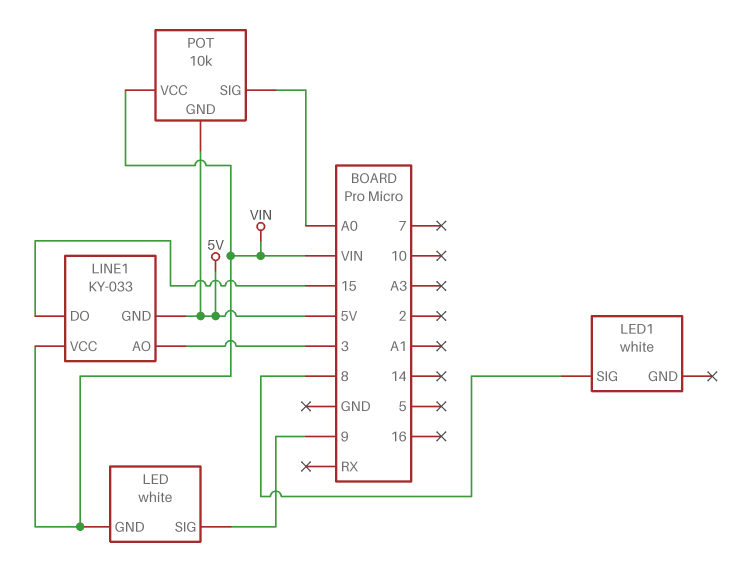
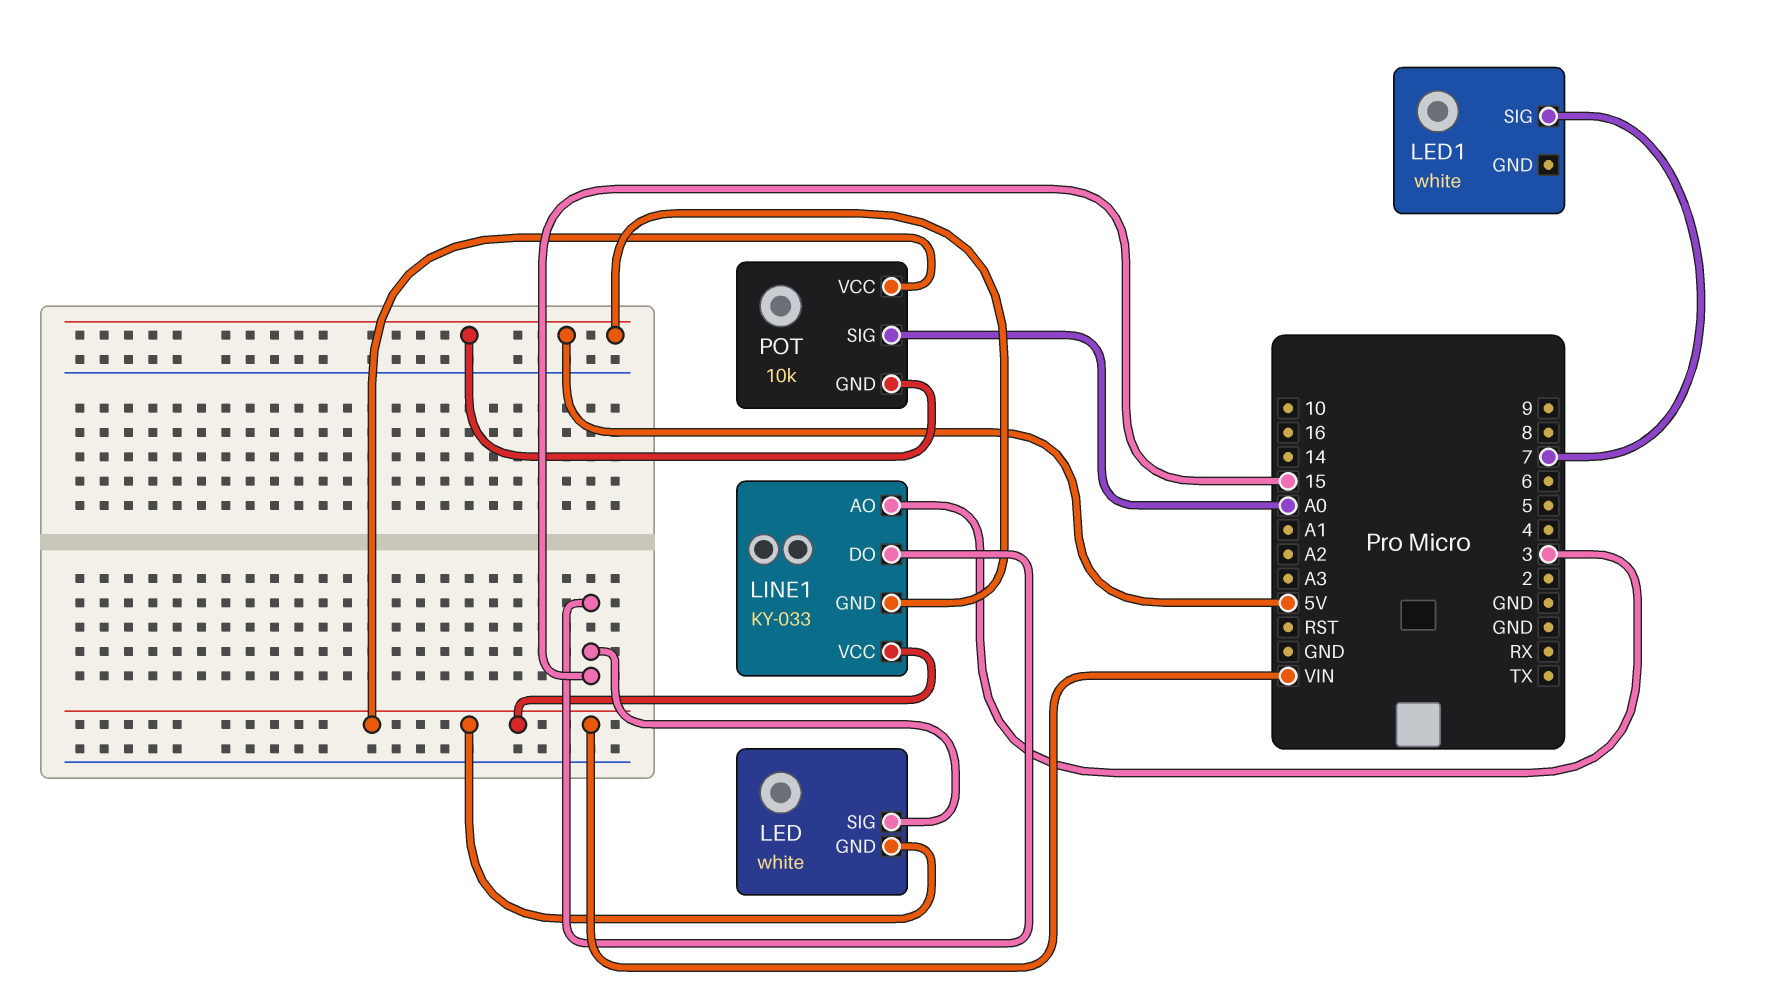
LED pin SIG: 9 -> 15
LED1 pin SIG: 8 -> 7

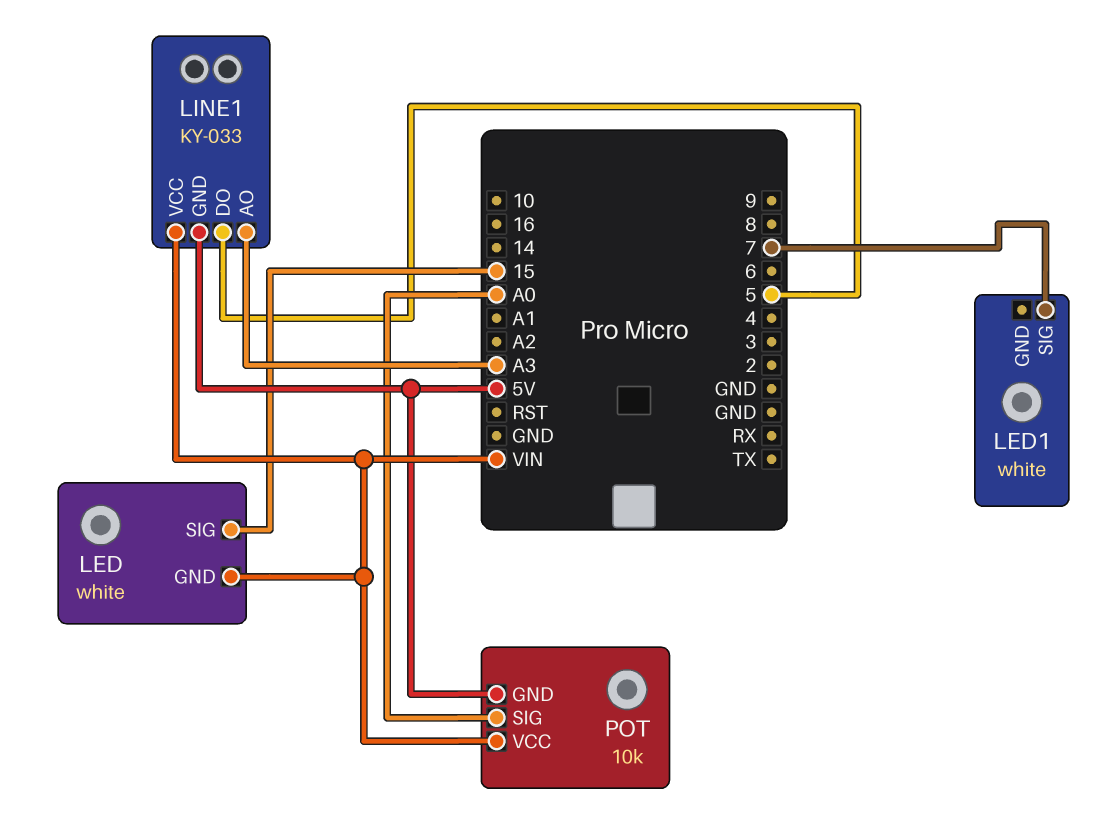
LINE1 pin AO: 3 -> A3
LINE1 pin DO: 15 -> 5

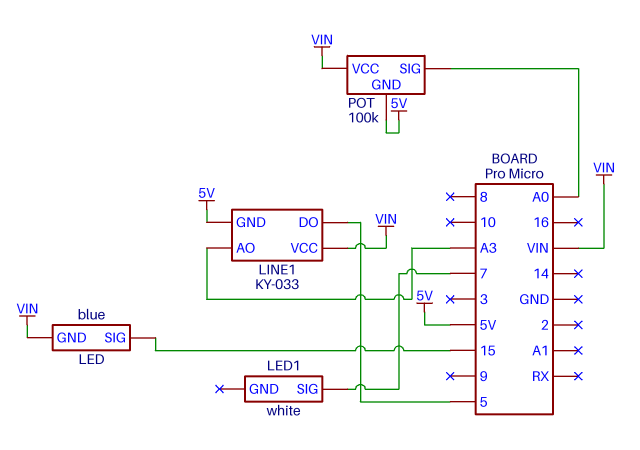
LED: white -> blue
POT: 10k -> 100k

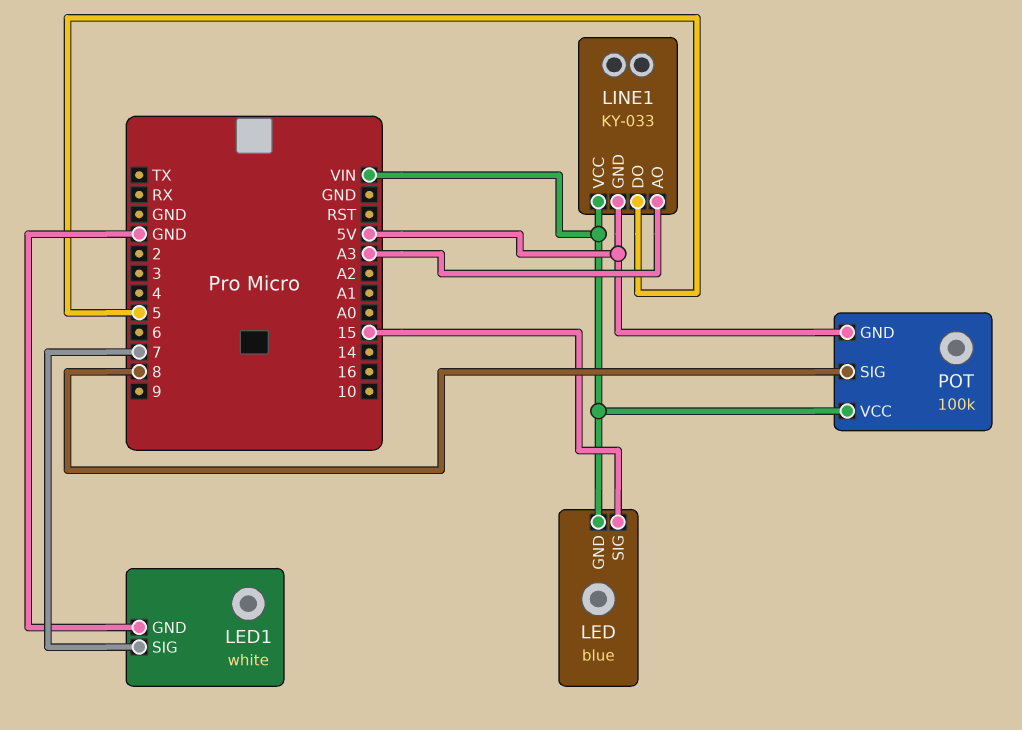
LED1 pin GND: none -> GND
POT pin SIG: A0 -> 8

